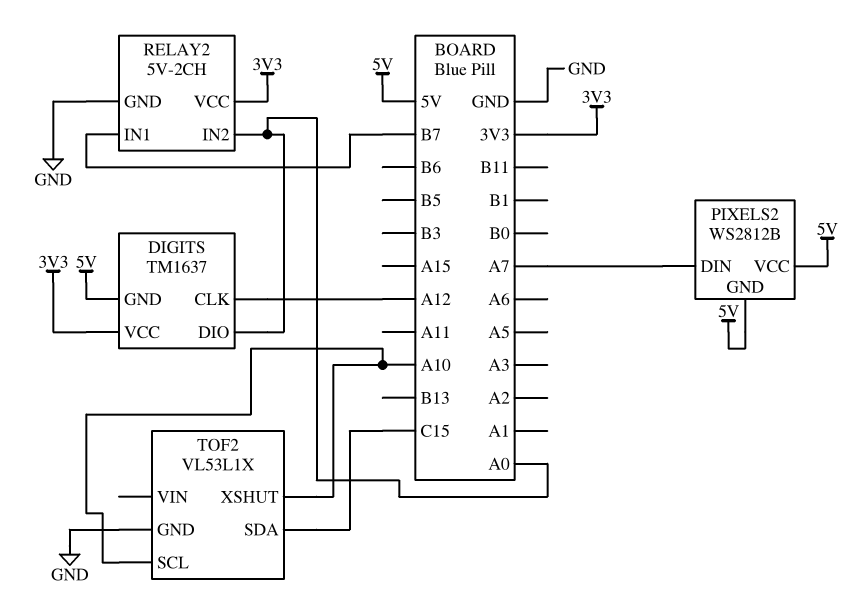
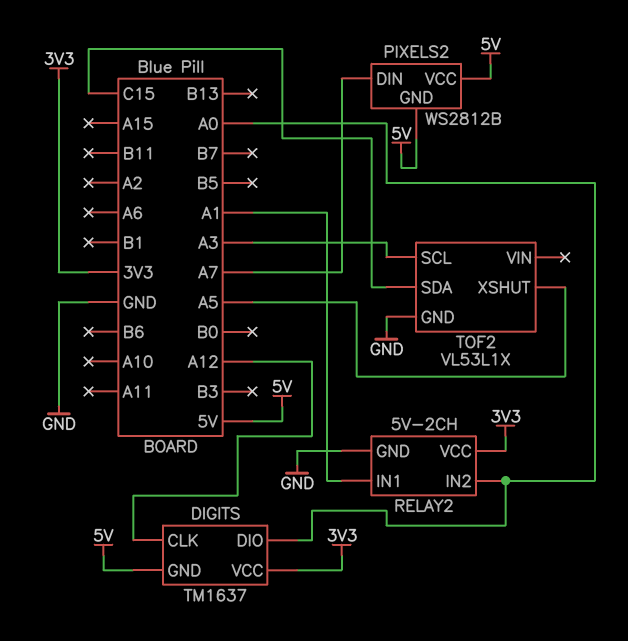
RELAY2 pin IN1: B7 -> A1
TOF2 pin SCL: A10 -> A3
TOF2 pin XSHUT: A10 -> A5

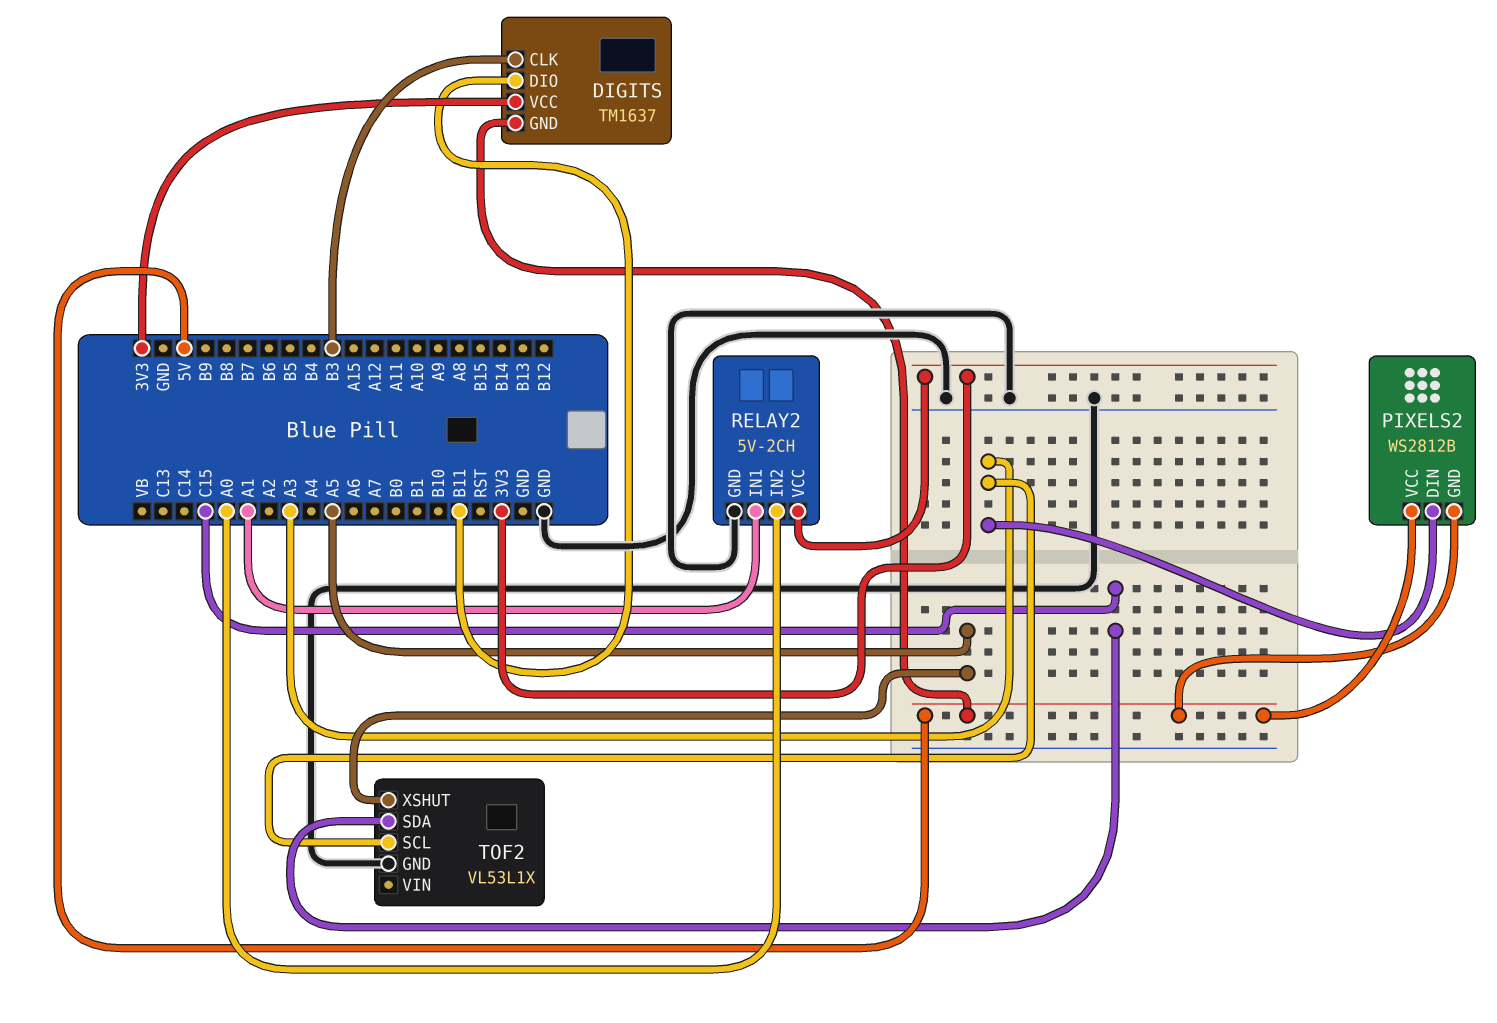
DIGITS pin CLK: A12 -> B3
DIGITS pin DIO: A0 -> B11
PIXELS2 pin DIN: A7 -> A3

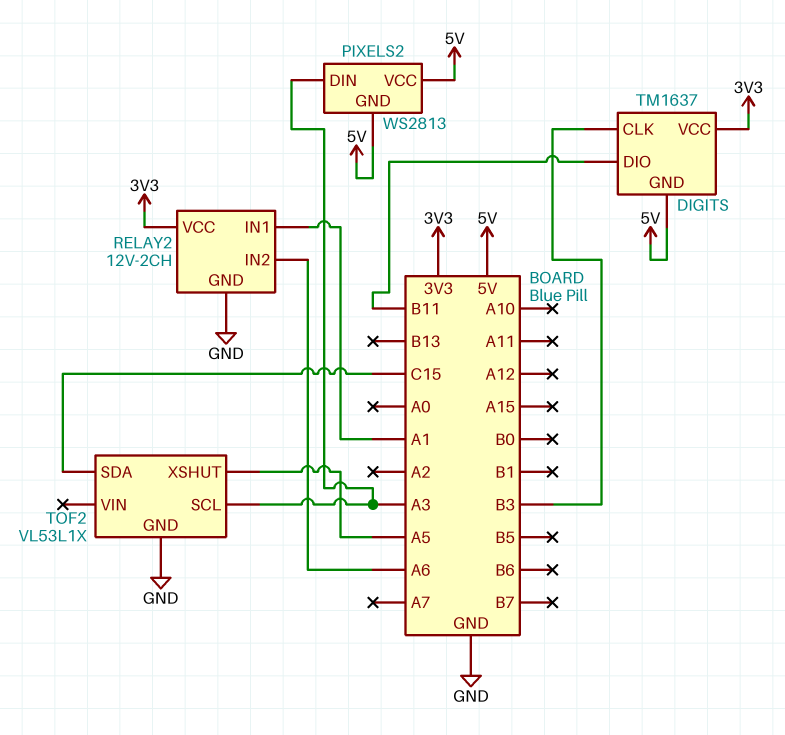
PIXELS2: WS2812B -> WS2813
RELAY2: 5V-2CH -> 12V-2CH
RELAY2 pin IN2: A0 -> A6

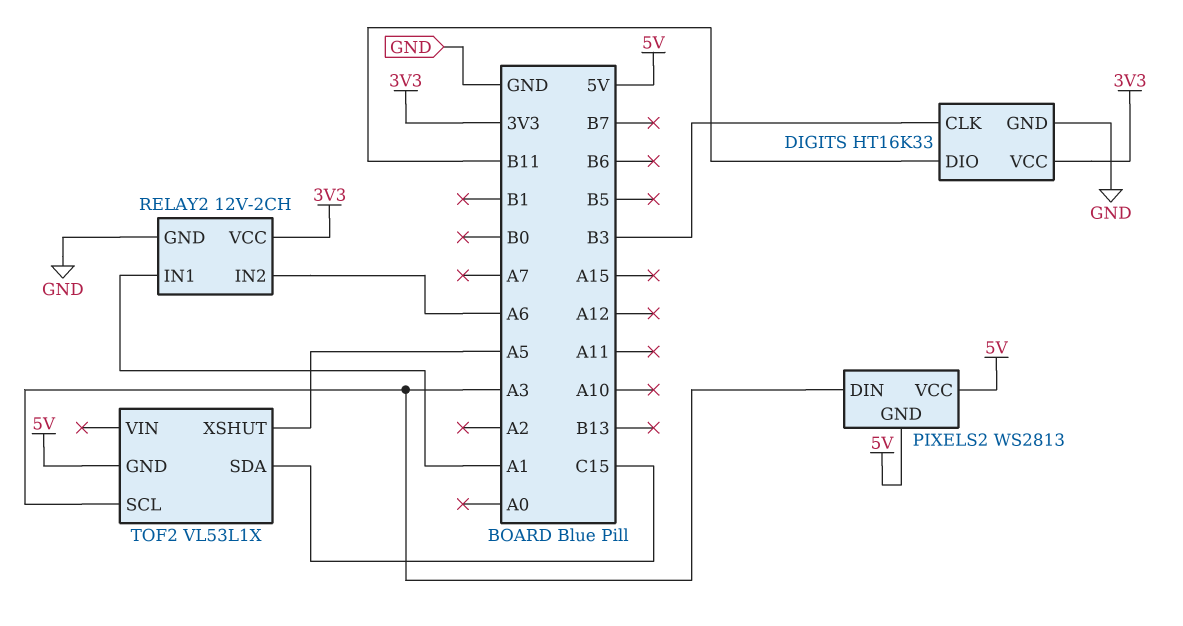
DIGITS: TM1637 -> HT16K33
DIGITS pin GND: 5V -> GND
TOF2 pin GND: GND -> 5V

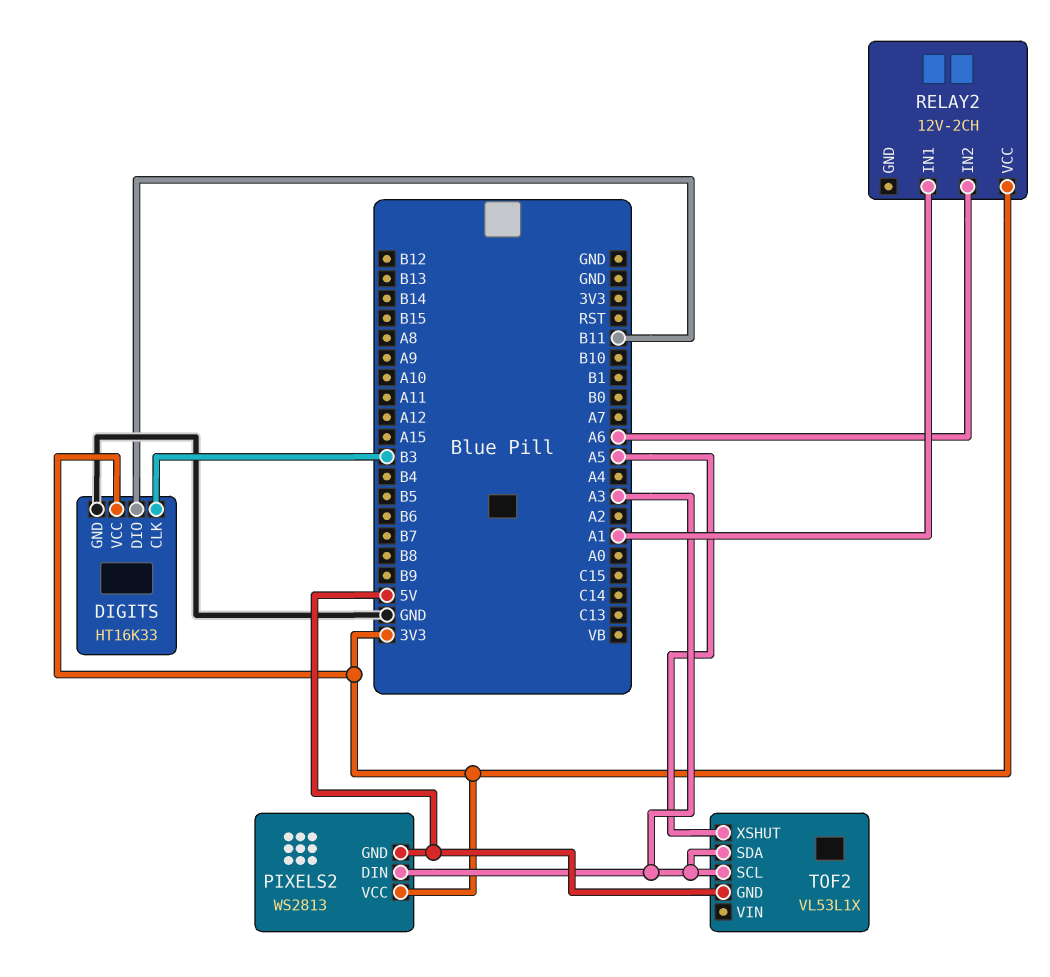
PIXELS2 pin VCC: 5V -> 3V3
RELAY2 pin GND: GND -> none
TOF2 pin SDA: C15 -> A3

